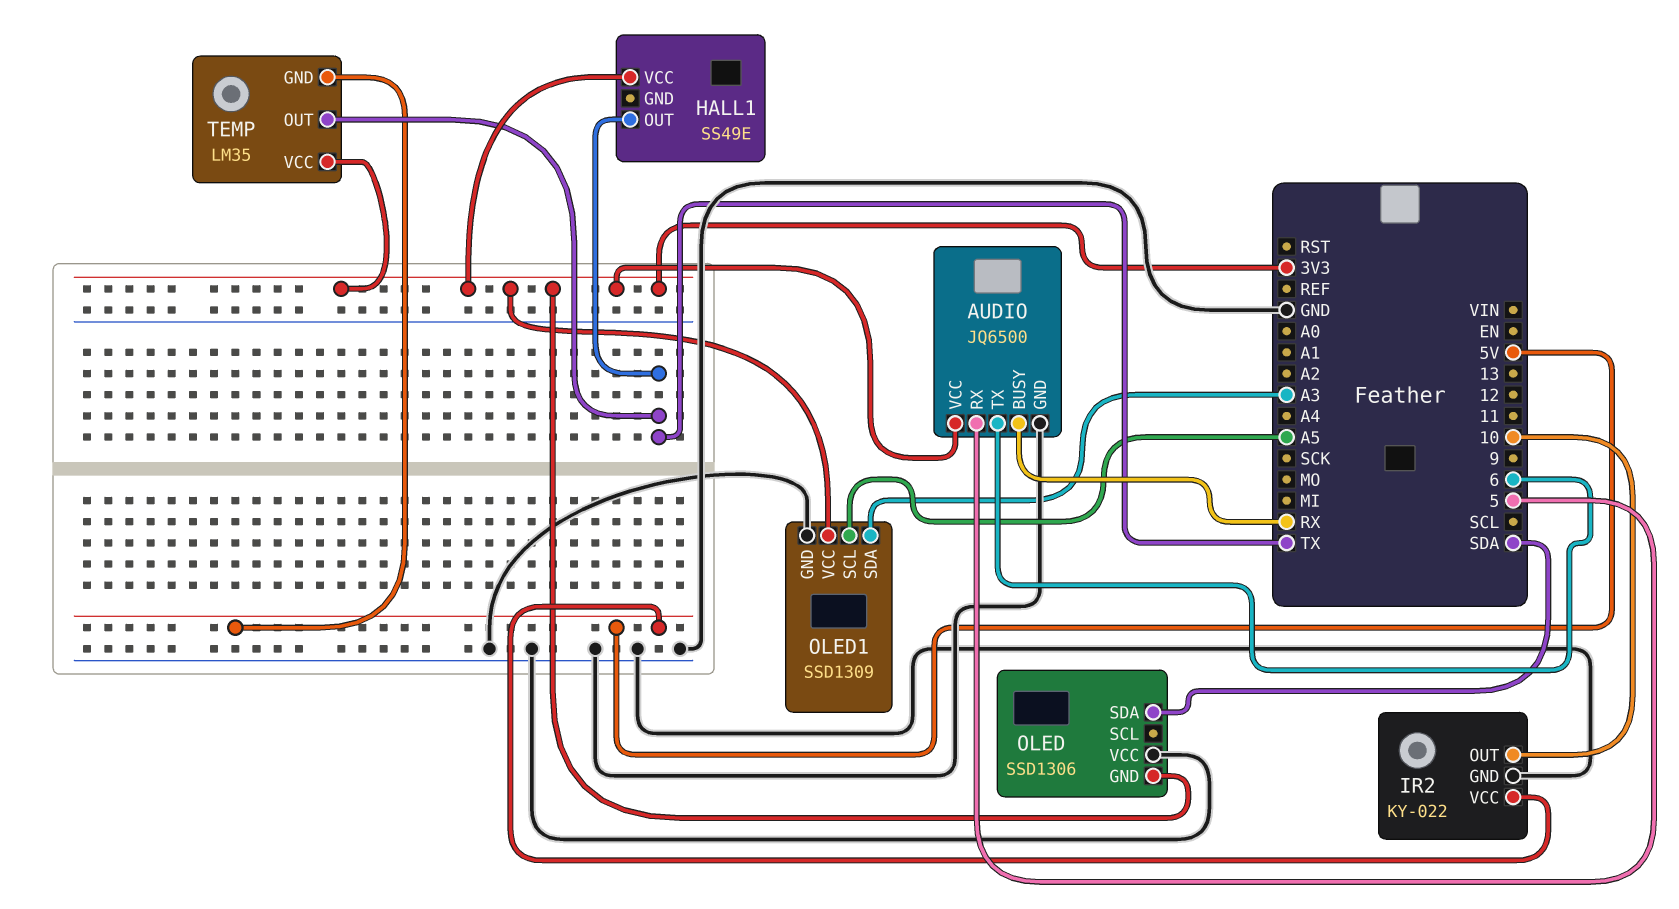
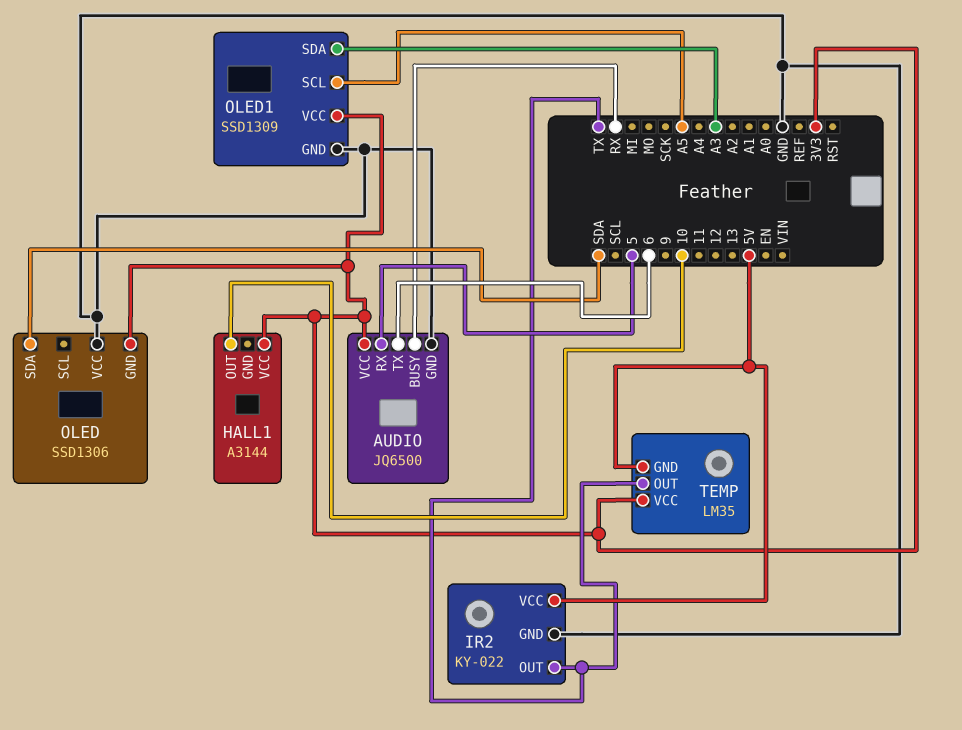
HALL1: SS49E -> A3144
HALL1 pin OUT: TX -> 10
IR2 pin OUT: 10 -> TX

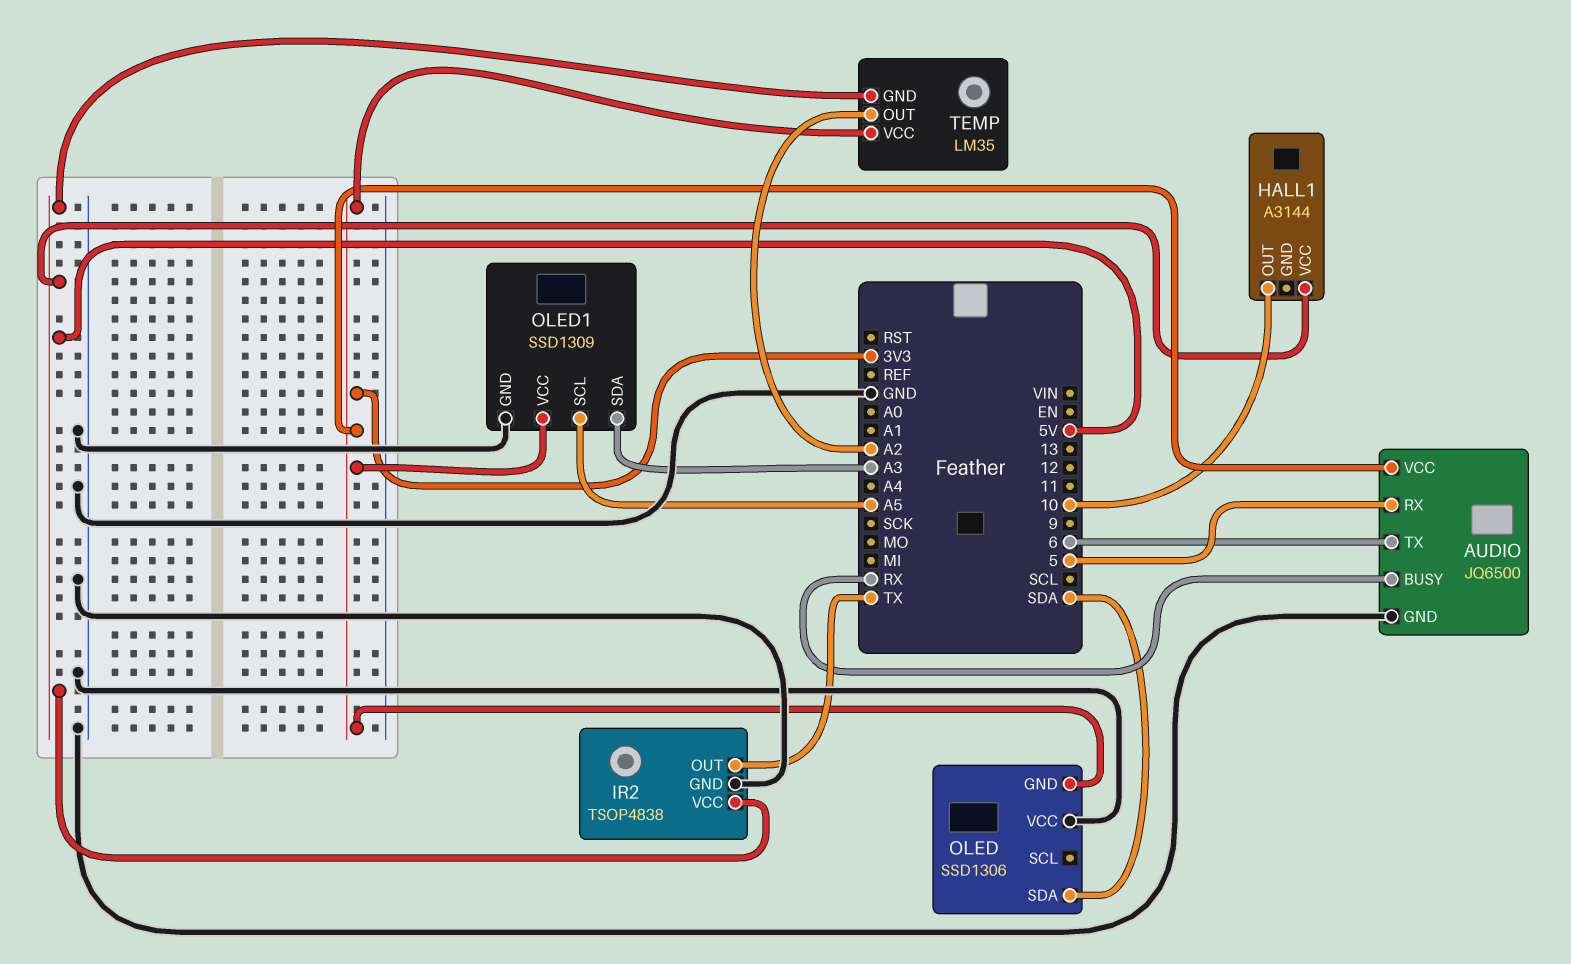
HALL1 pin VCC: 3V3 -> 5V
IR2: KY-022 -> TSOP4838
TEMP pin OUT: TX -> A2

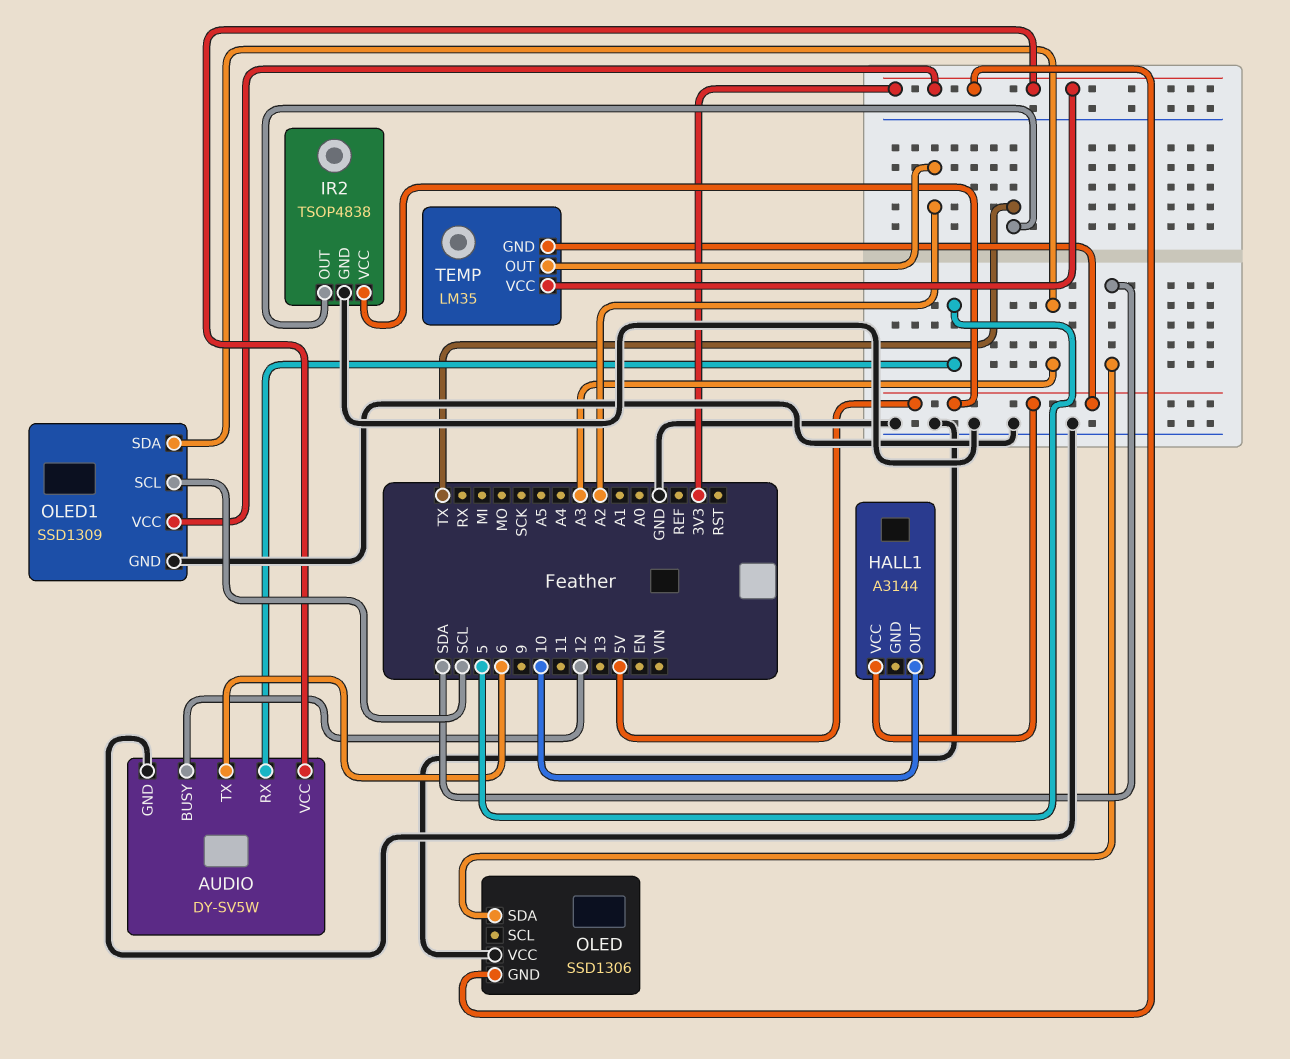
AUDIO: JQ6500 -> DY-SV5W
AUDIO pin BUSY: RX -> 12
OLED1 pin SCL: A5 -> SCL

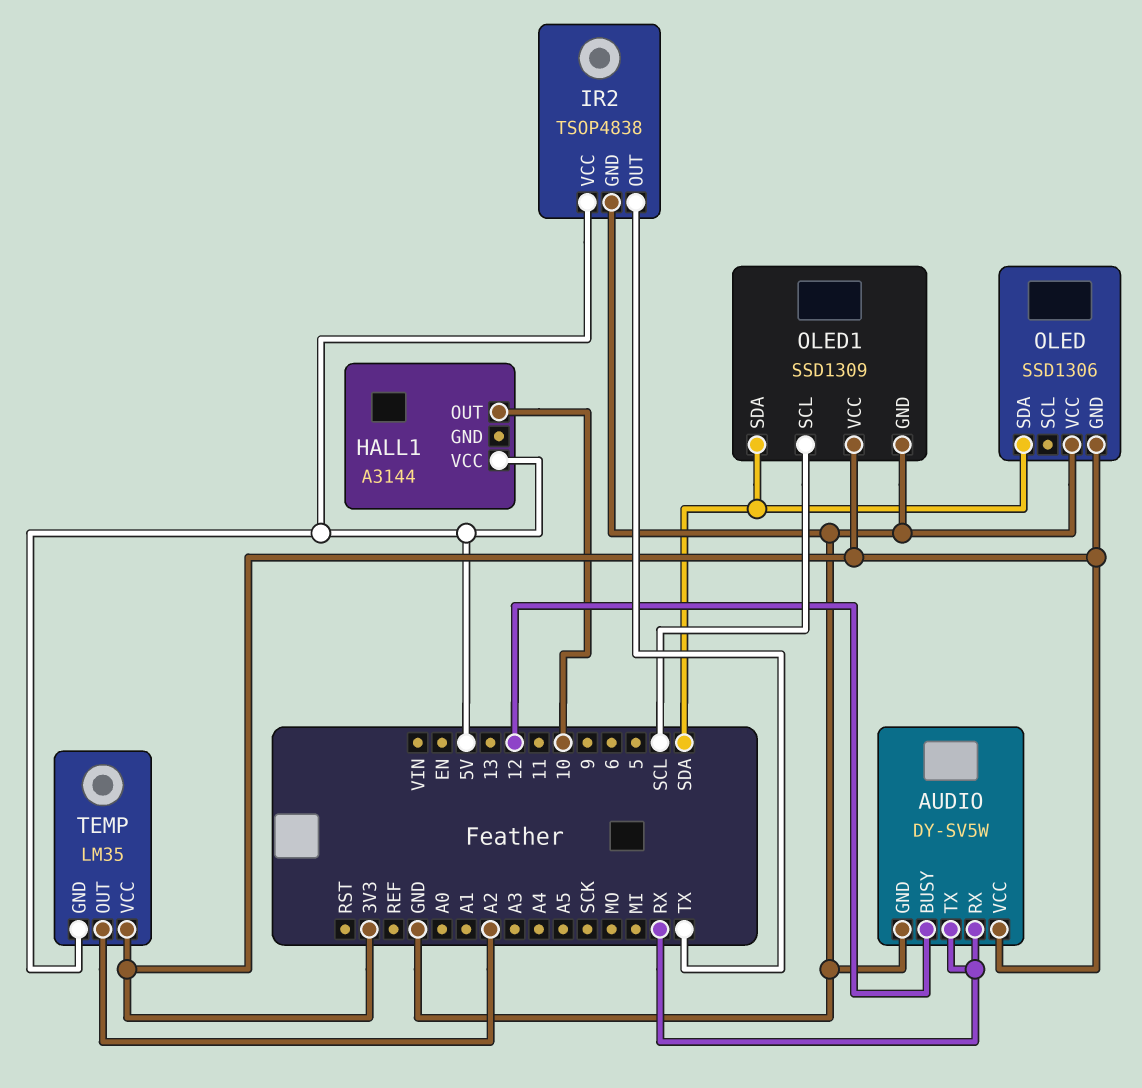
AUDIO pin RX: 5 -> RX
AUDIO pin TX: 6 -> RX
OLED1 pin SDA: A3 -> SDA

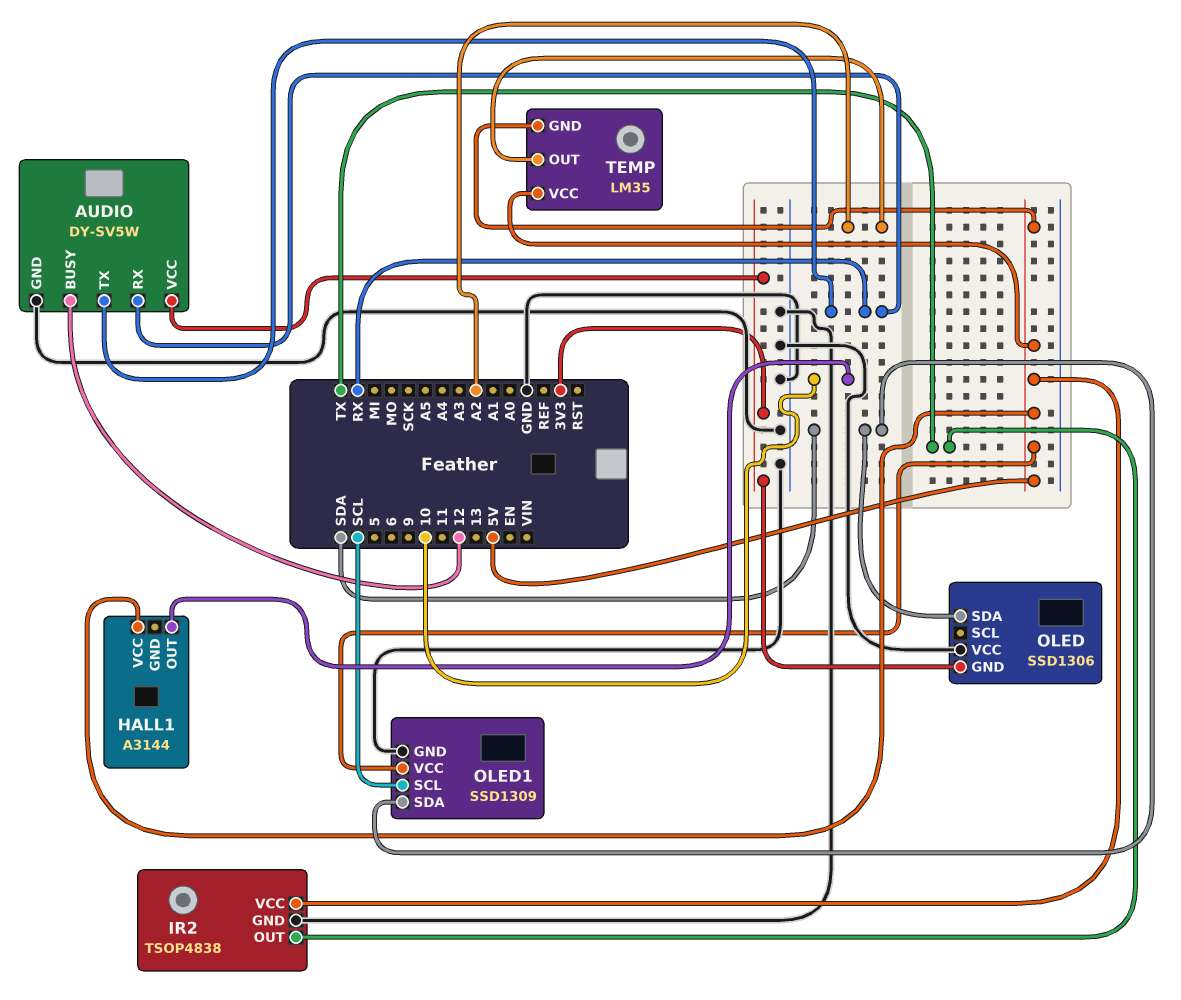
OLED1 pin VCC: 3V3 -> 5V
TEMP pin VCC: 3V3 -> 5V

